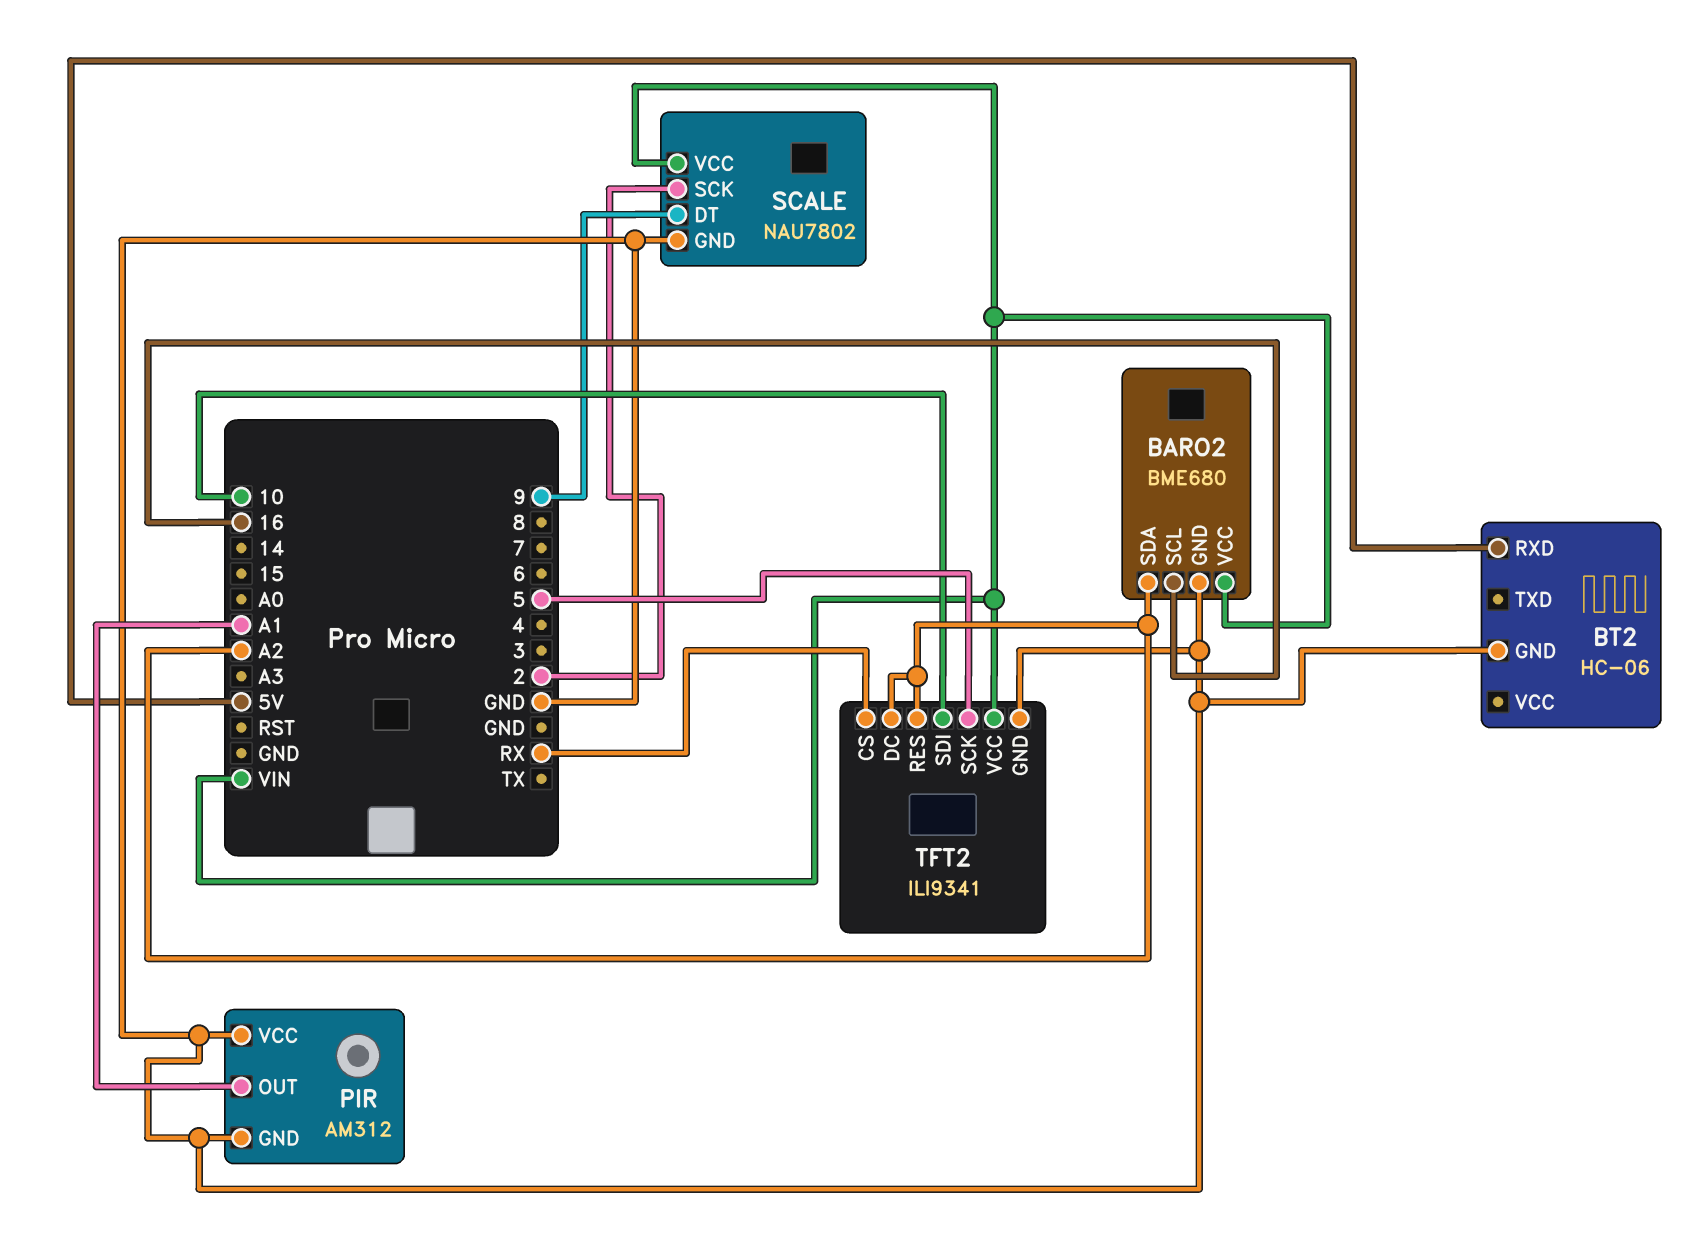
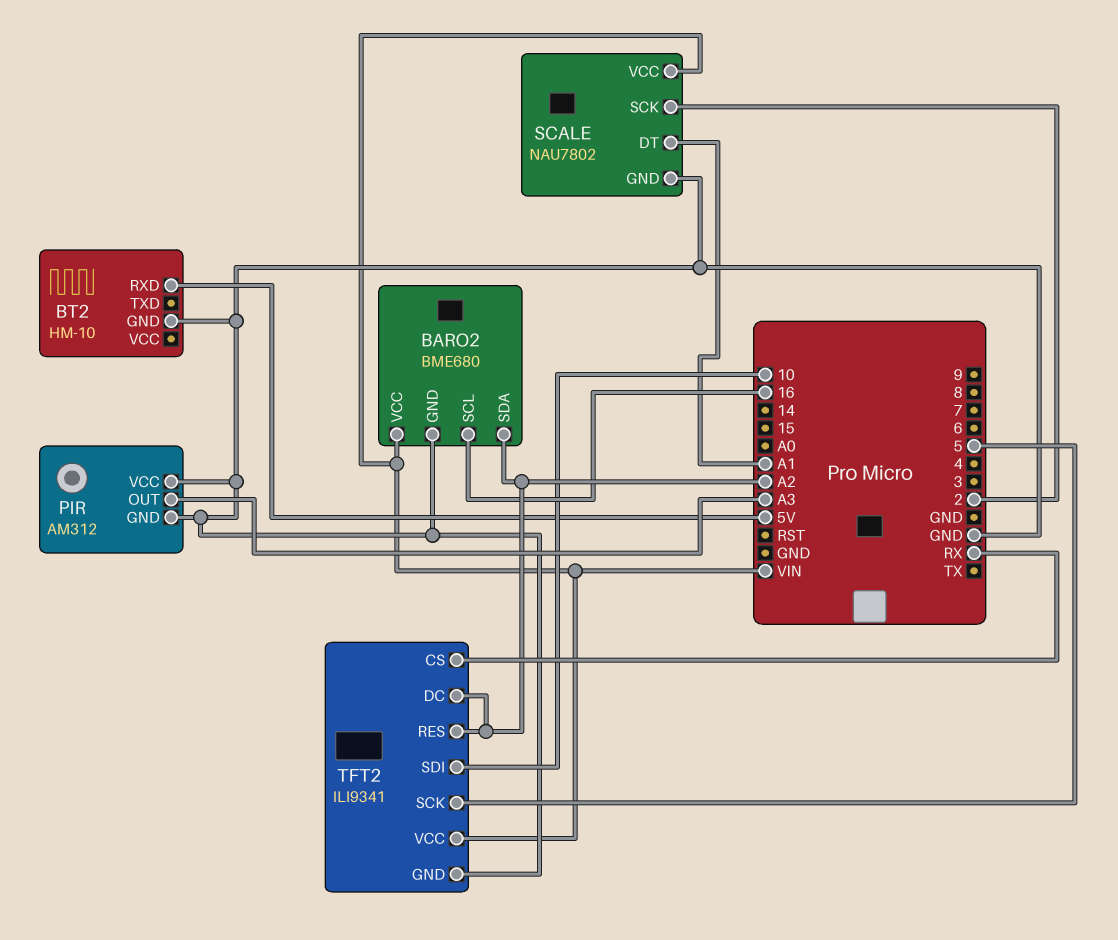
BT2: HC-06 -> HM-10
PIR pin OUT: A1 -> A3
SCALE pin DT: 9 -> A1

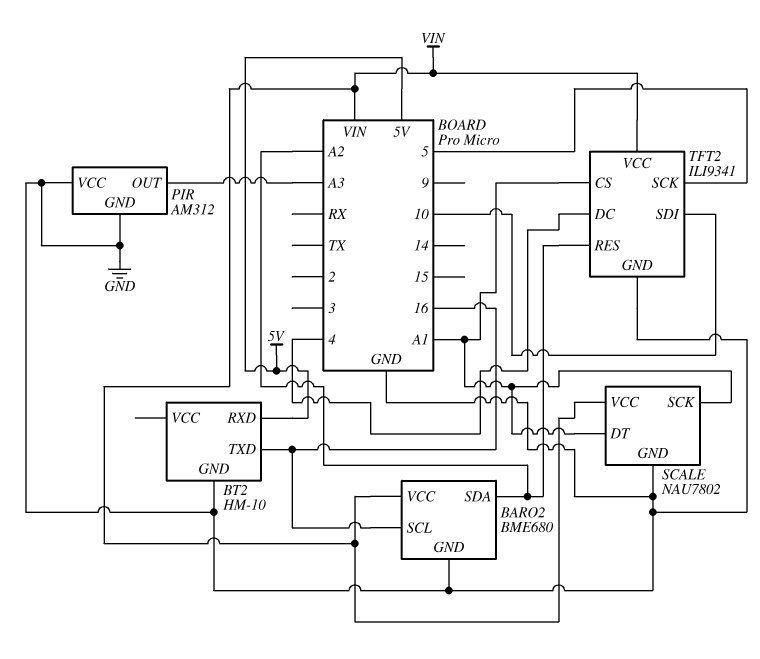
BT2 pin TXD: none -> 16
SCALE pin SCK: 2 -> A1
TFT2 pin CS: RX -> A1
TFT2 pin DC: A2 -> 4

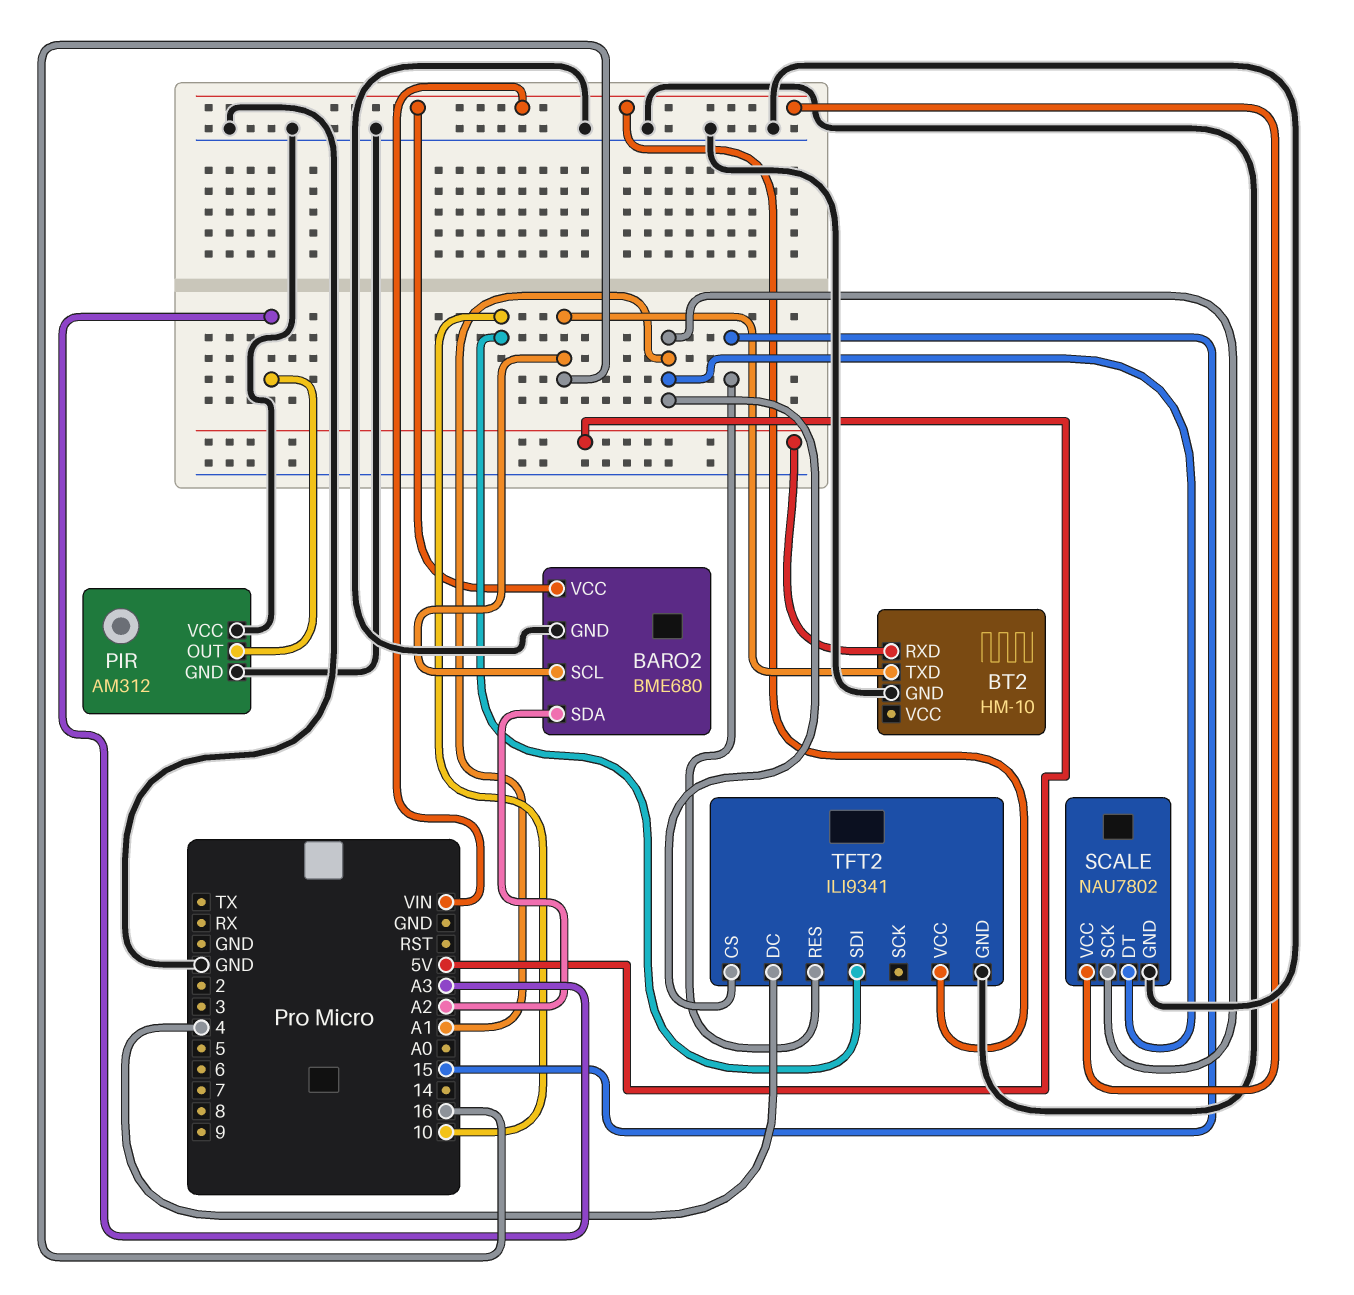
TFT2 pin RES: A2 -> 15
TFT2 pin SCK: 5 -> none

